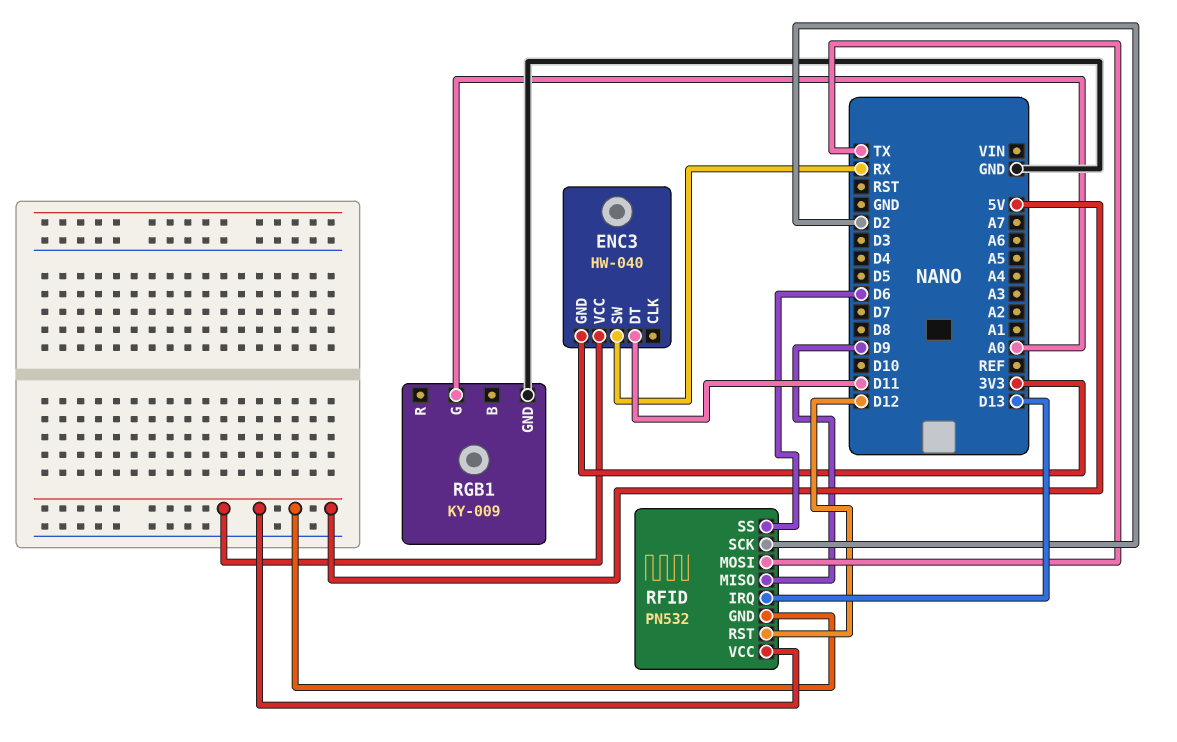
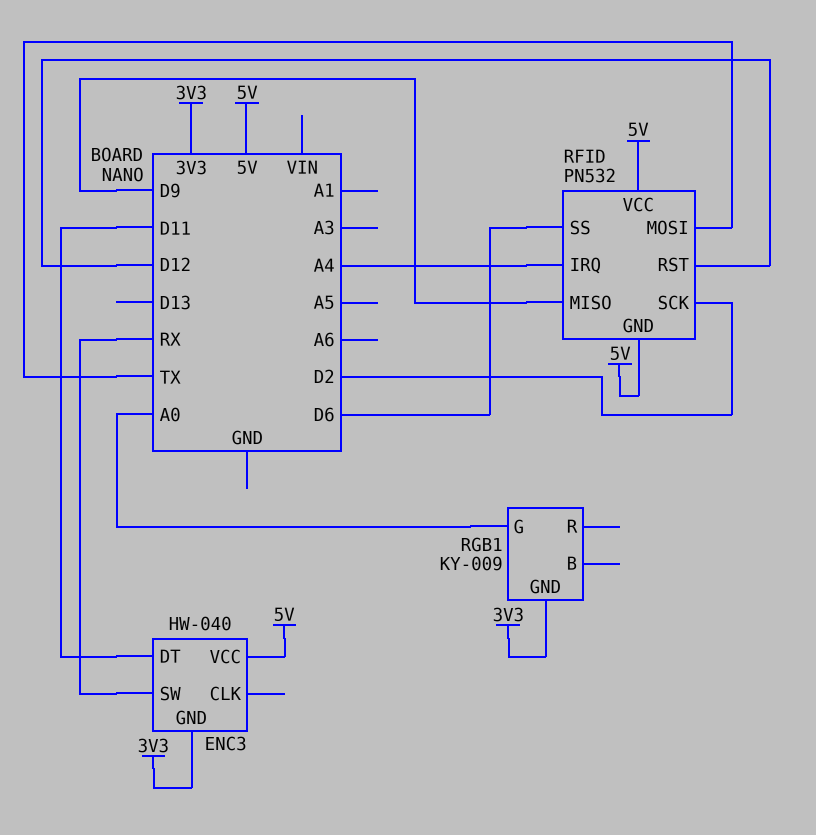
RFID pin IRQ: D13 -> A4
RGB1 pin GND: GND -> 3V3

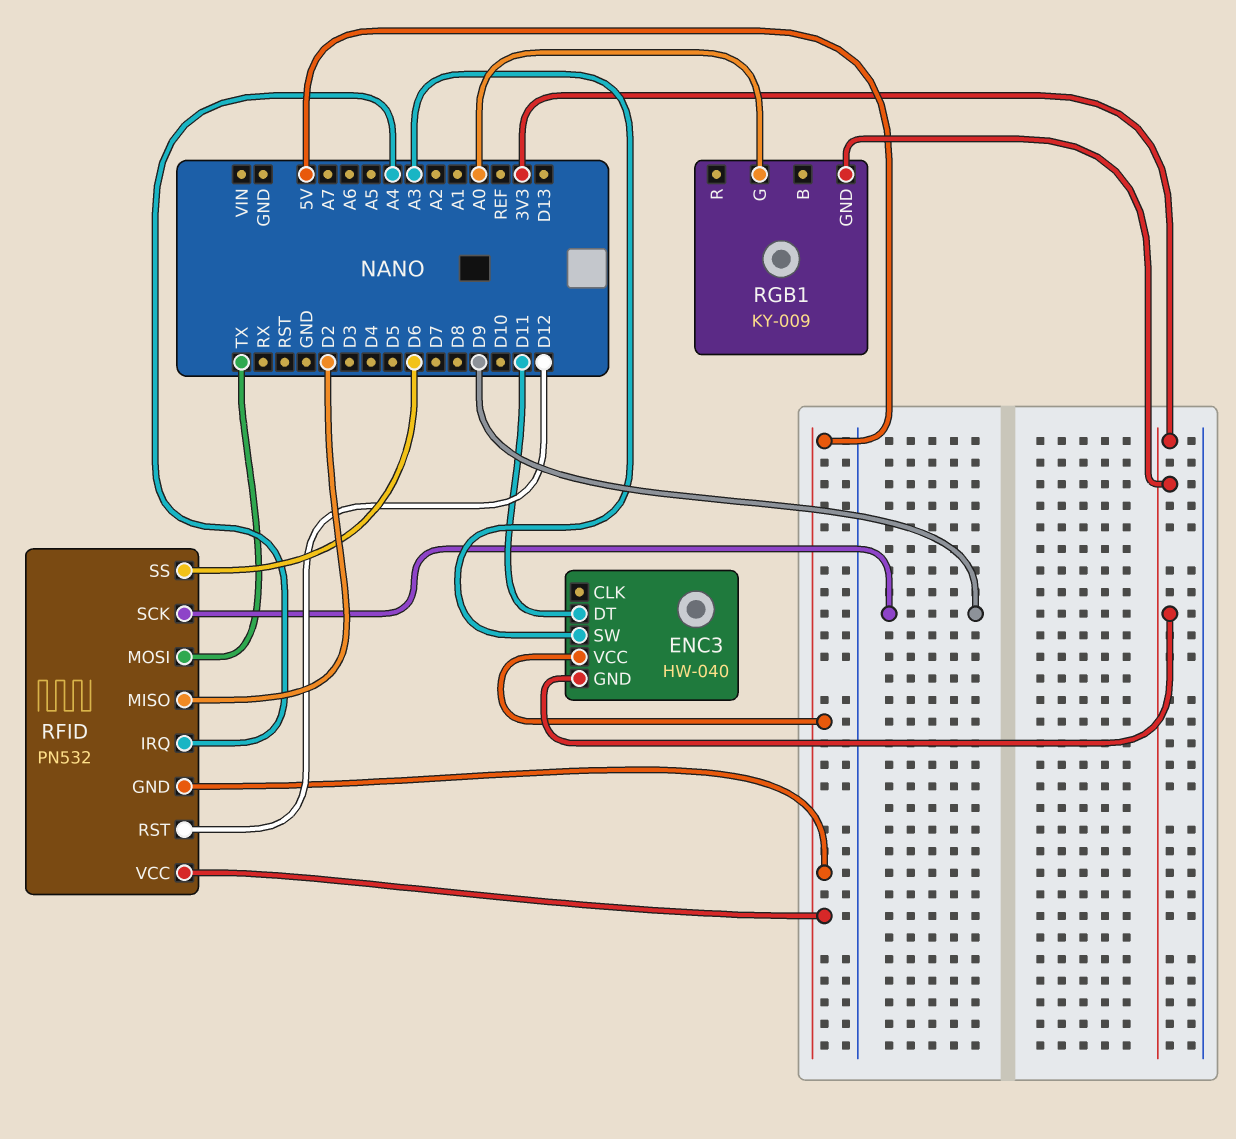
ENC3 pin SW: RX -> A3
RFID pin MISO: D9 -> D2
RFID pin SCK: D2 -> D9

